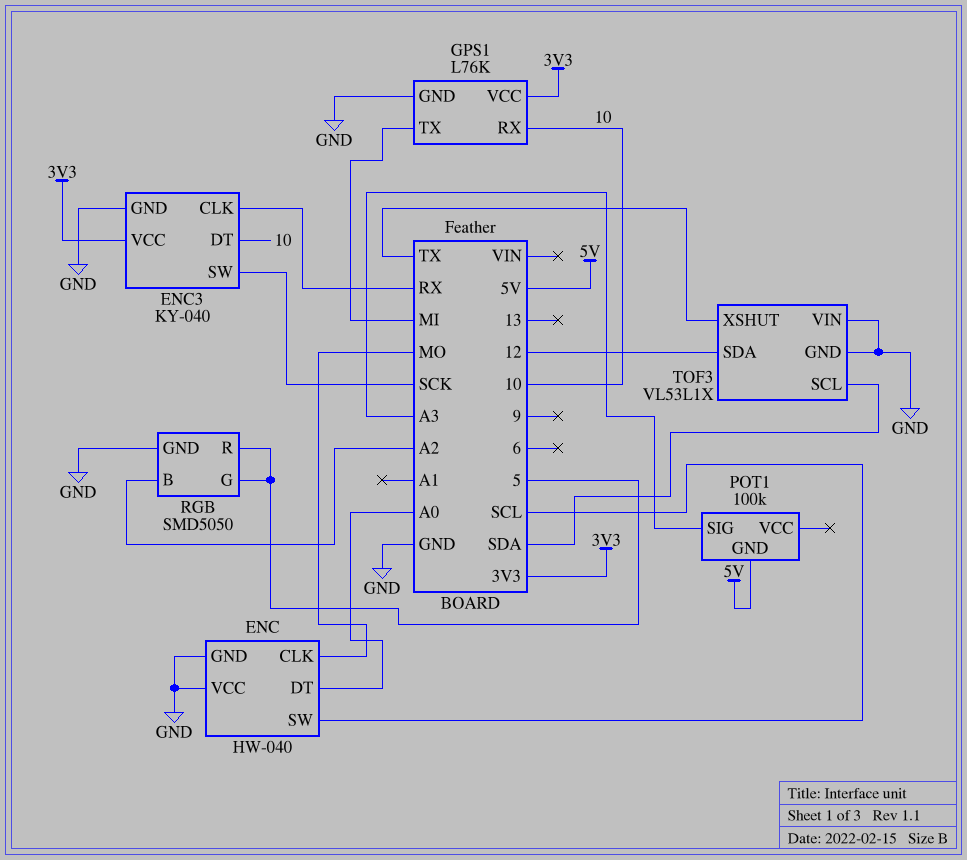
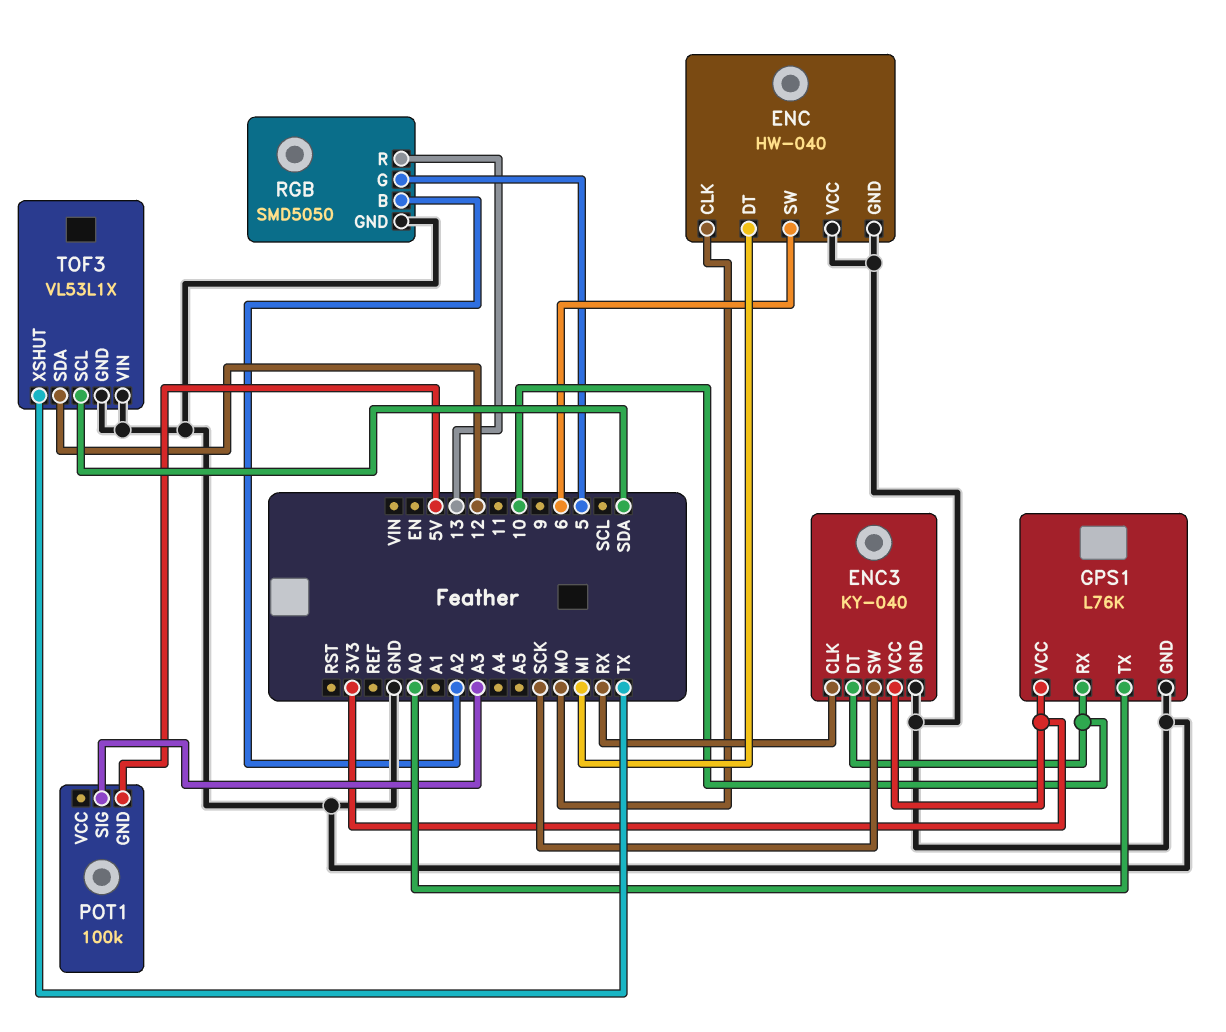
ENC pin DT: A0 -> MI
ENC pin SW: SCL -> 6
GPS1 pin TX: MI -> A0
RGB pin R: 5 -> 13

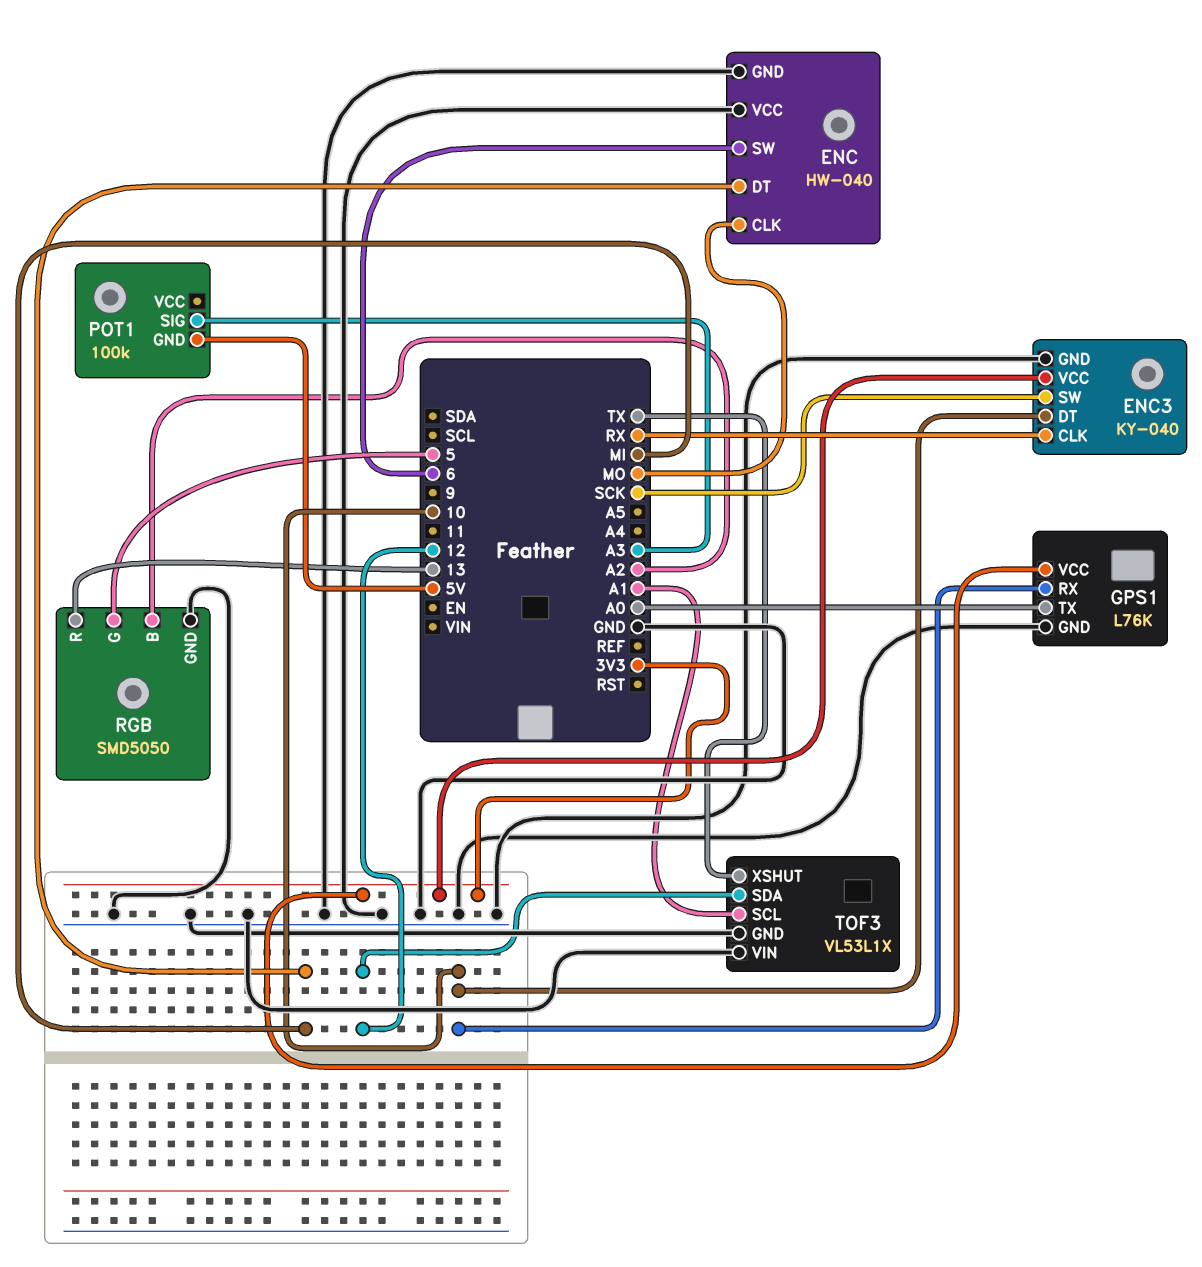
TOF3 pin SCL: SDA -> A1

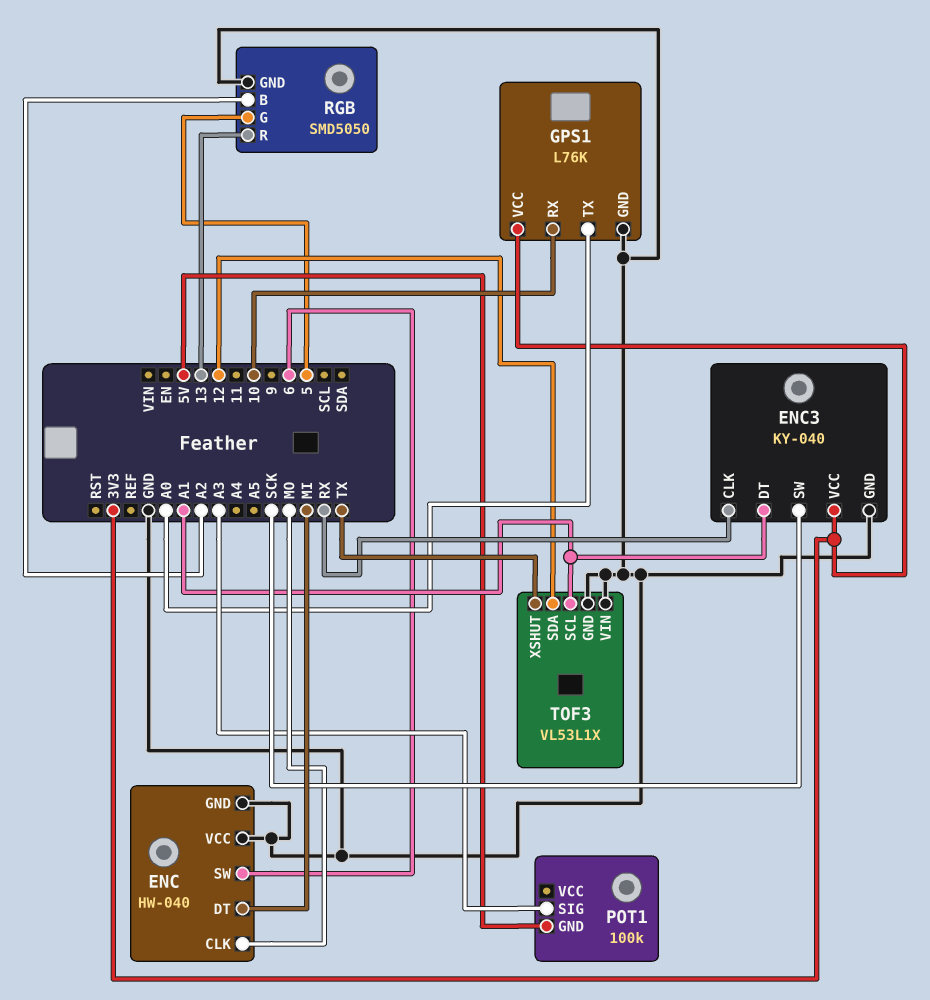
ENC3 pin DT: 10 -> A1

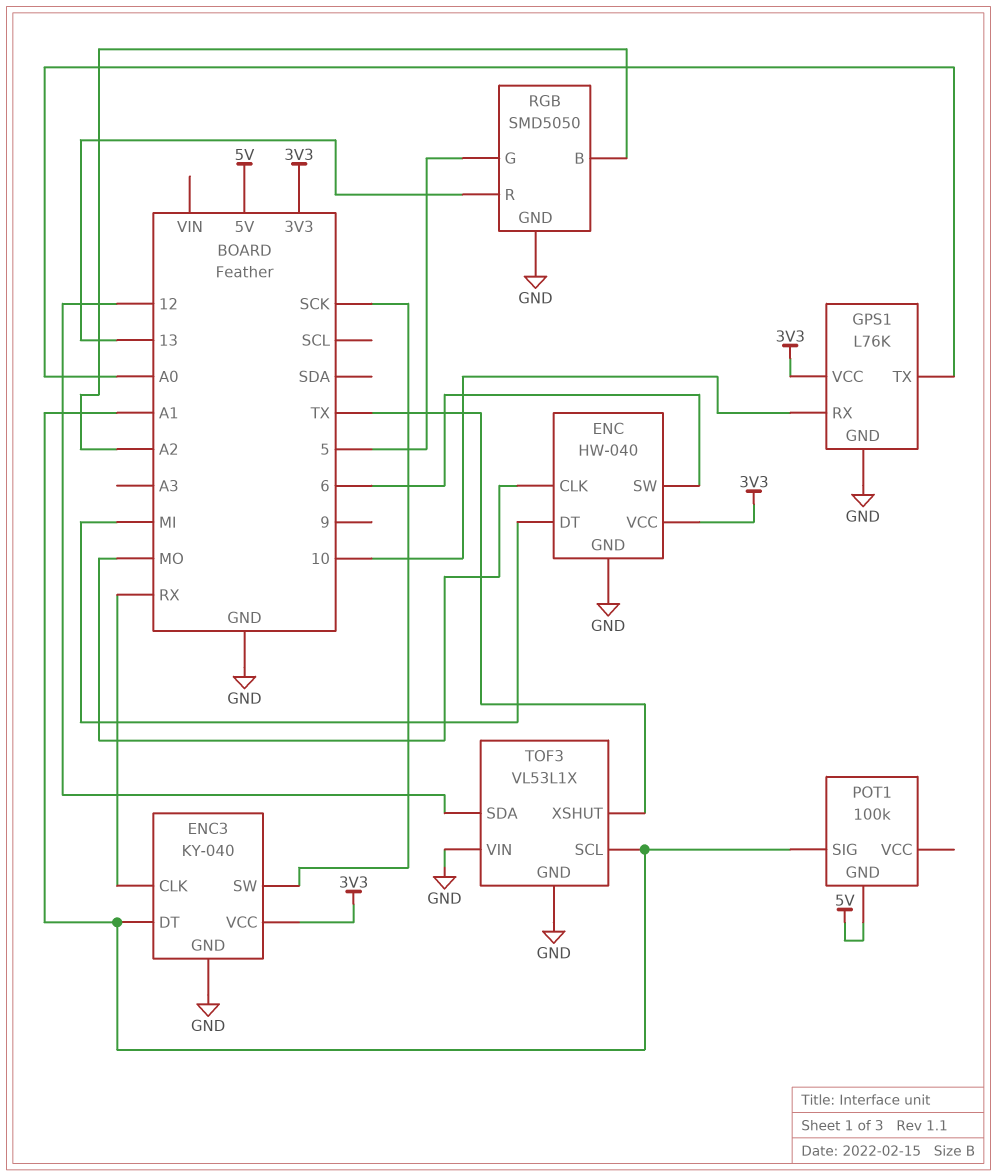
ENC pin VCC: GND -> 3V3
POT1 pin SIG: A3 -> A1

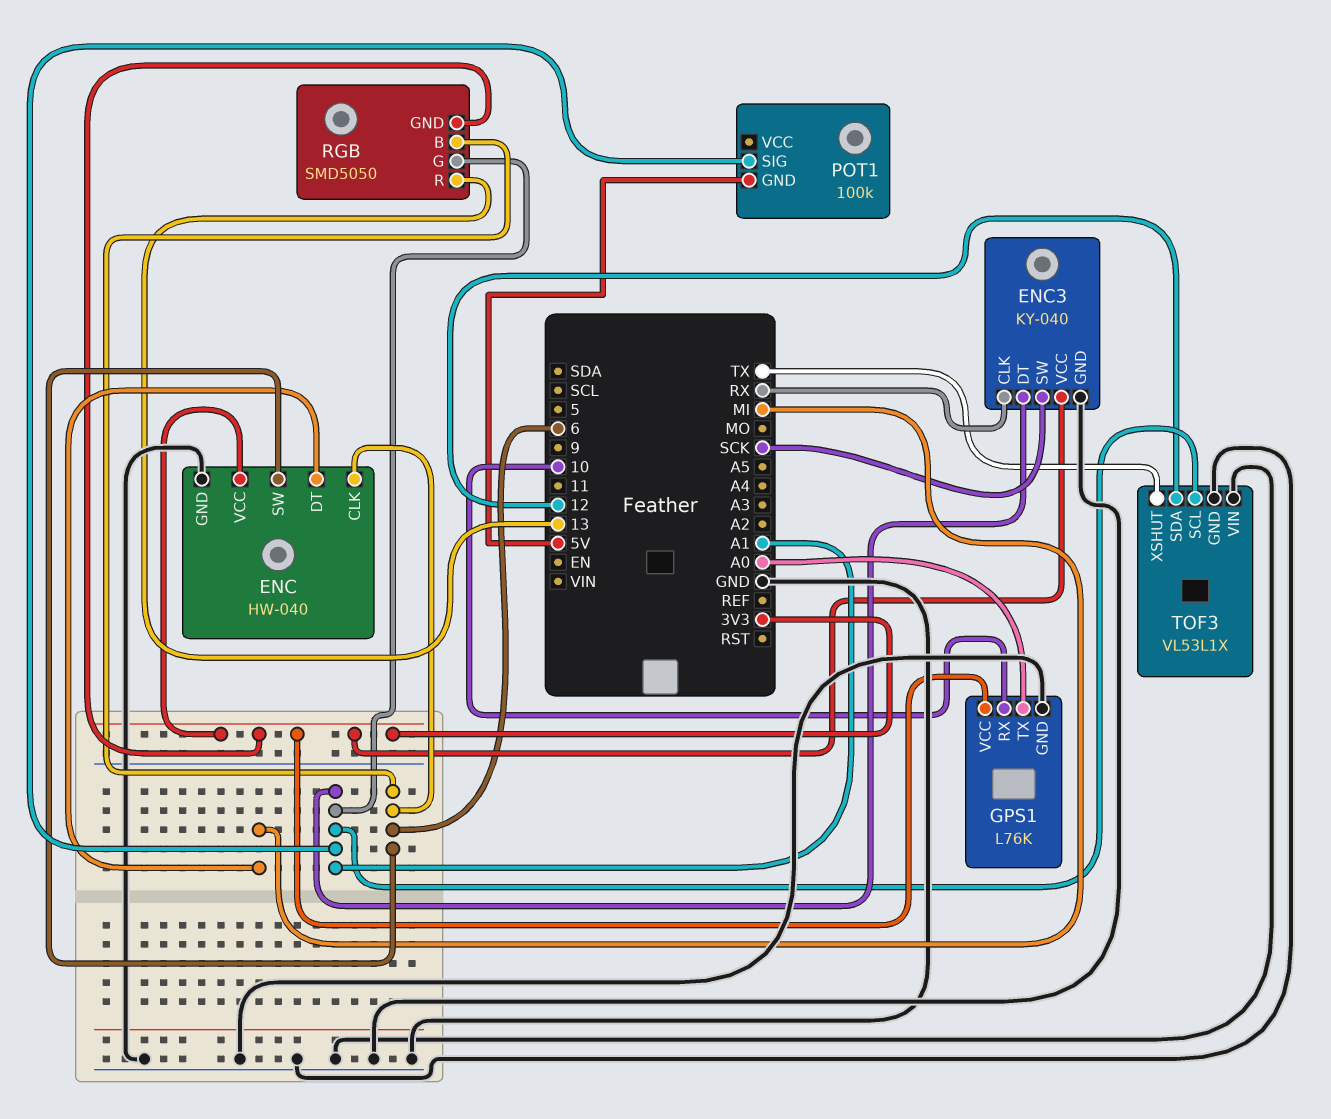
ENC pin CLK: MO -> 6
RGB pin B: A2 -> 6
RGB pin G: 5 -> A1
RGB pin GND: GND -> 3V3

